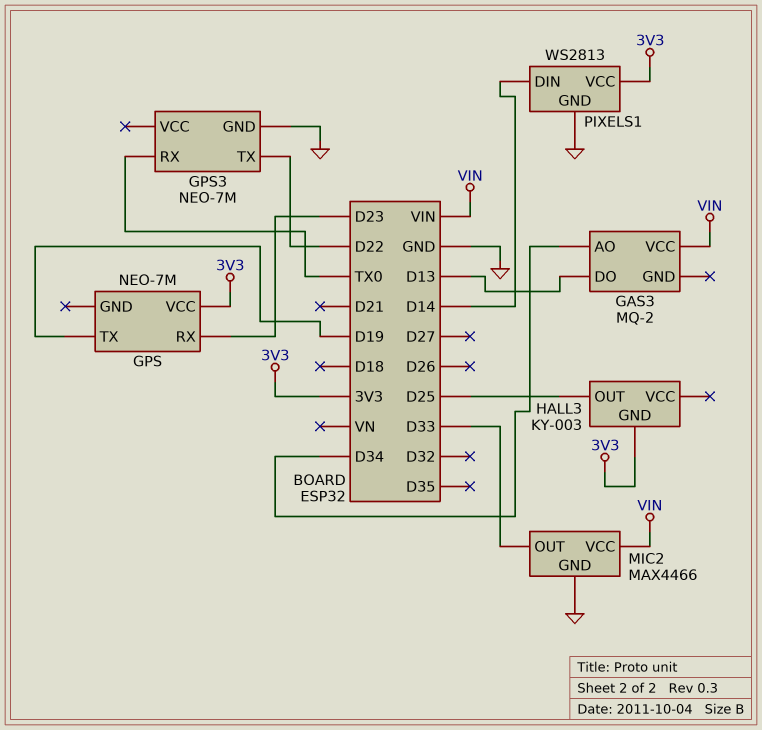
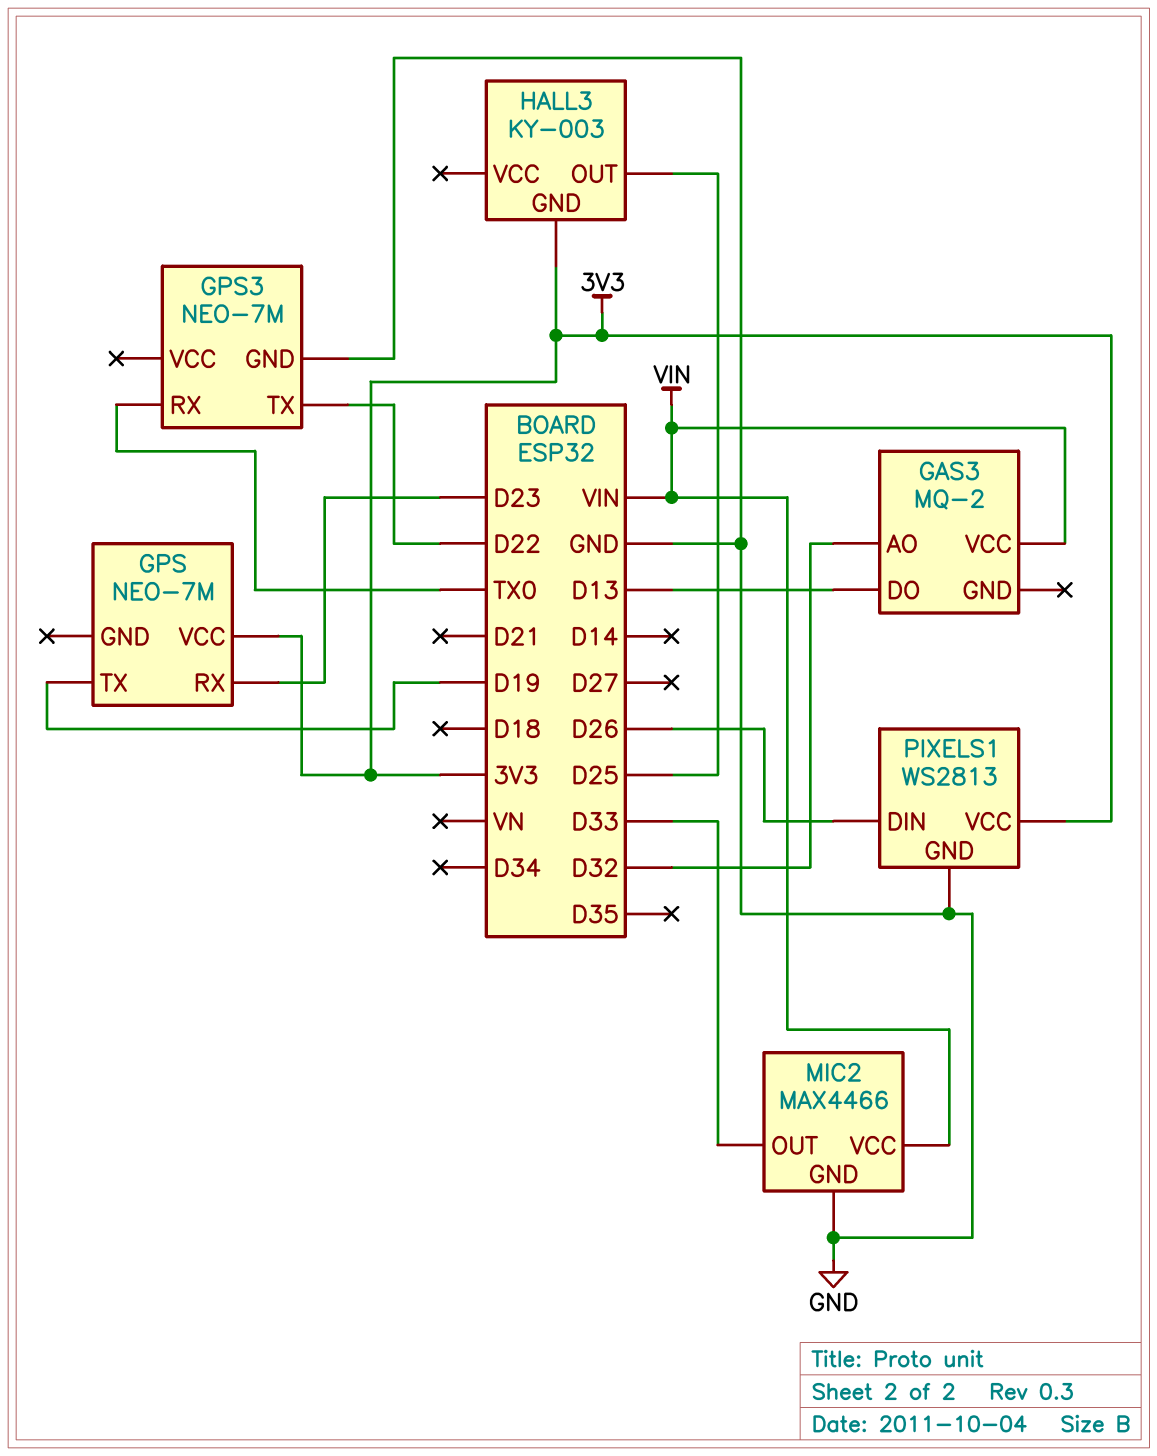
GAS3 pin AO: D34 -> D32
PIXELS1 pin DIN: D14 -> D26

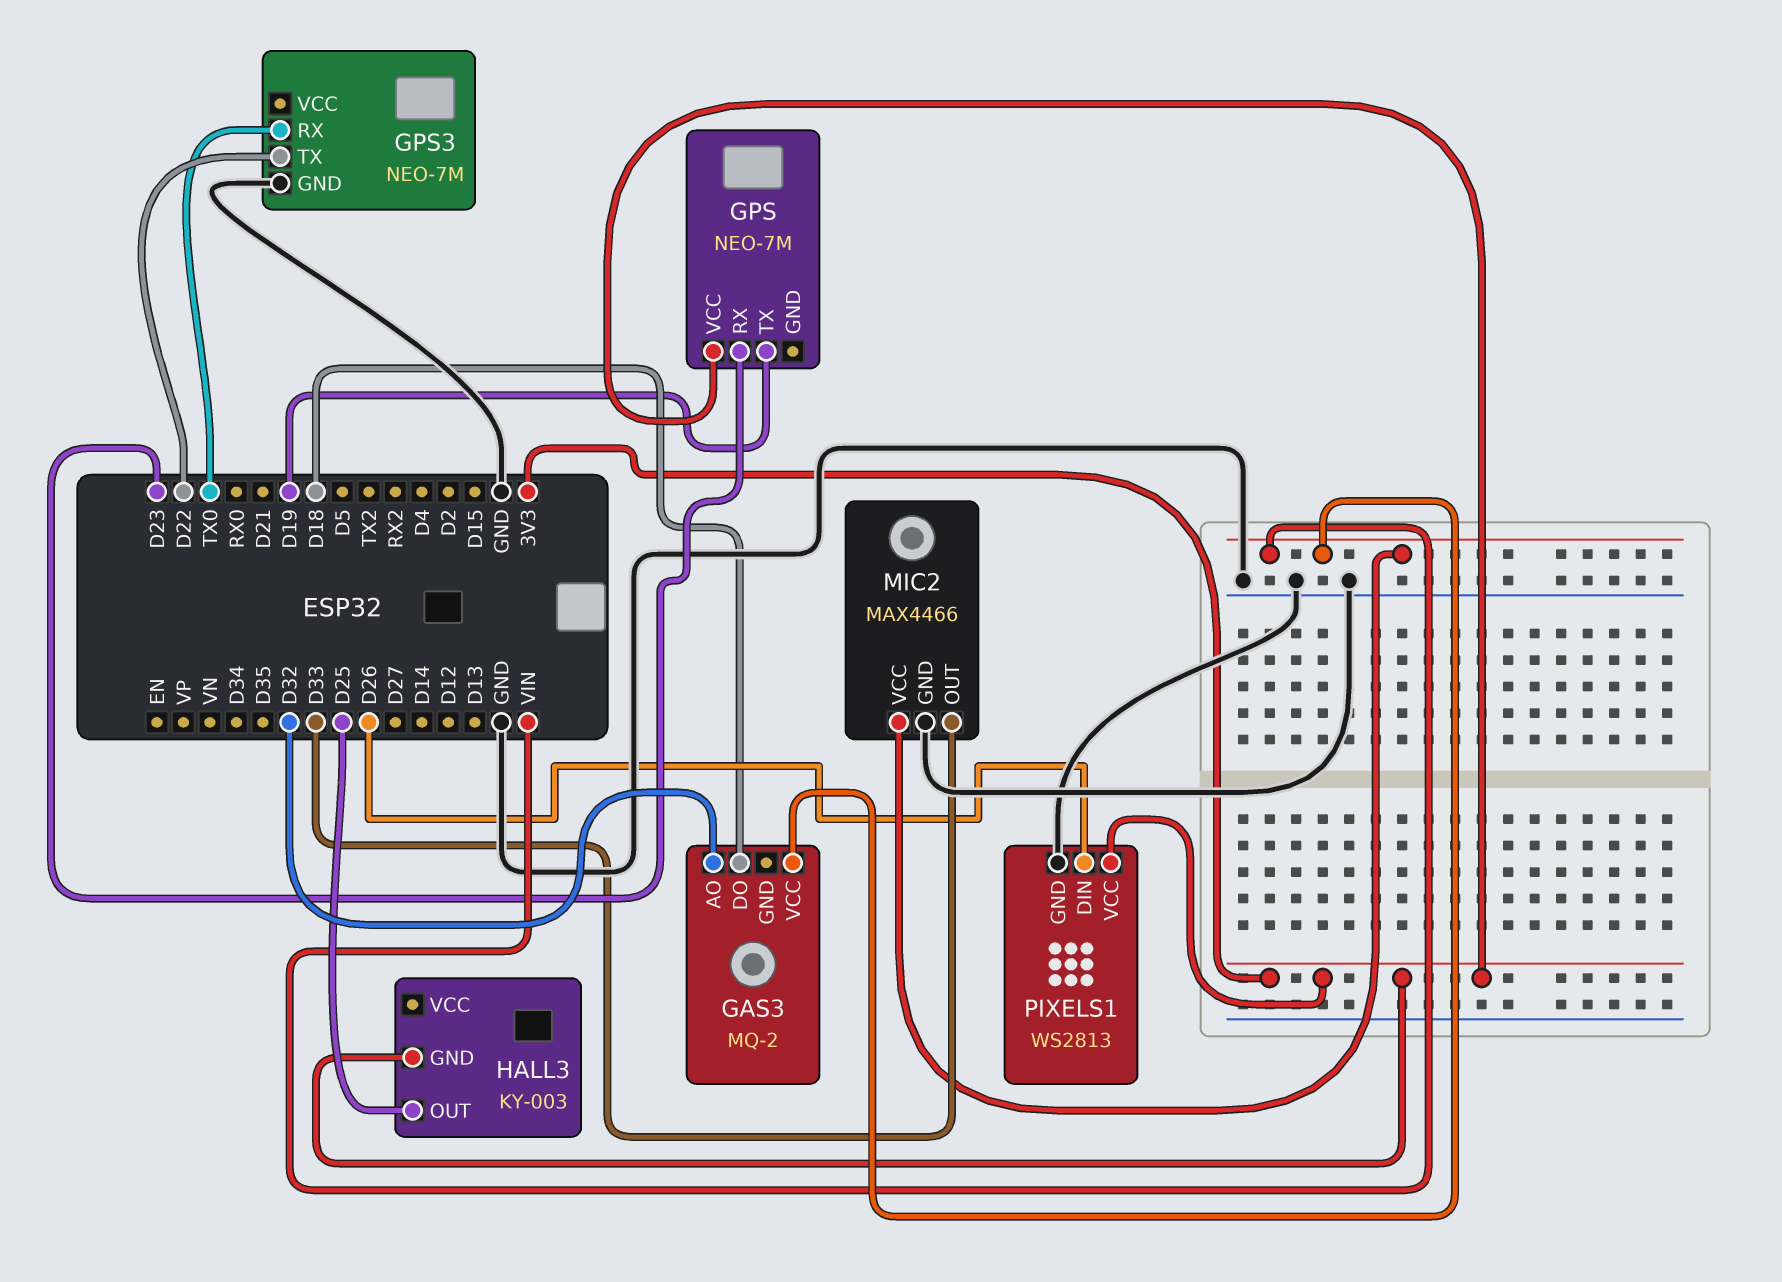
GAS3 pin DO: D13 -> D18

